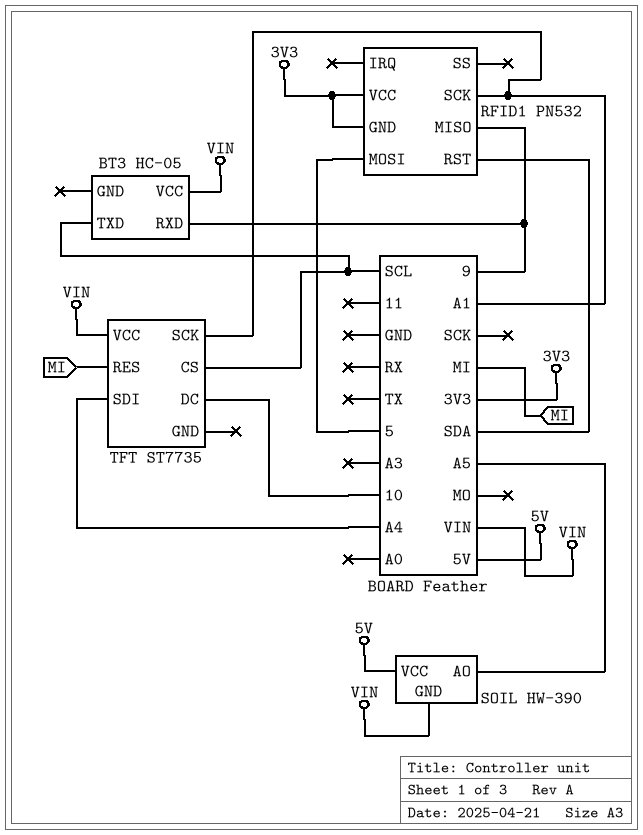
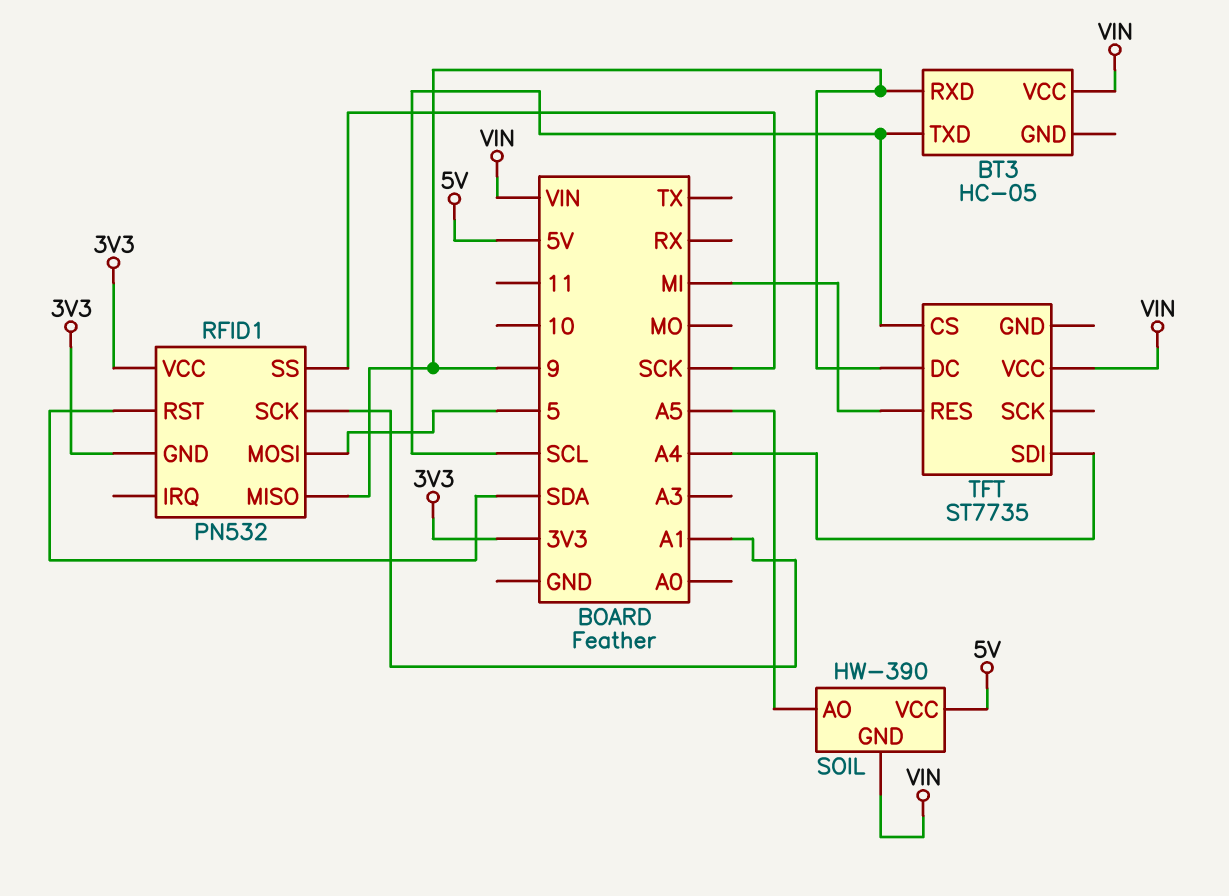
RFID1 pin SS: none -> SCK
TFT pin DC: 10 -> 9
TFT pin SCK: A1 -> none

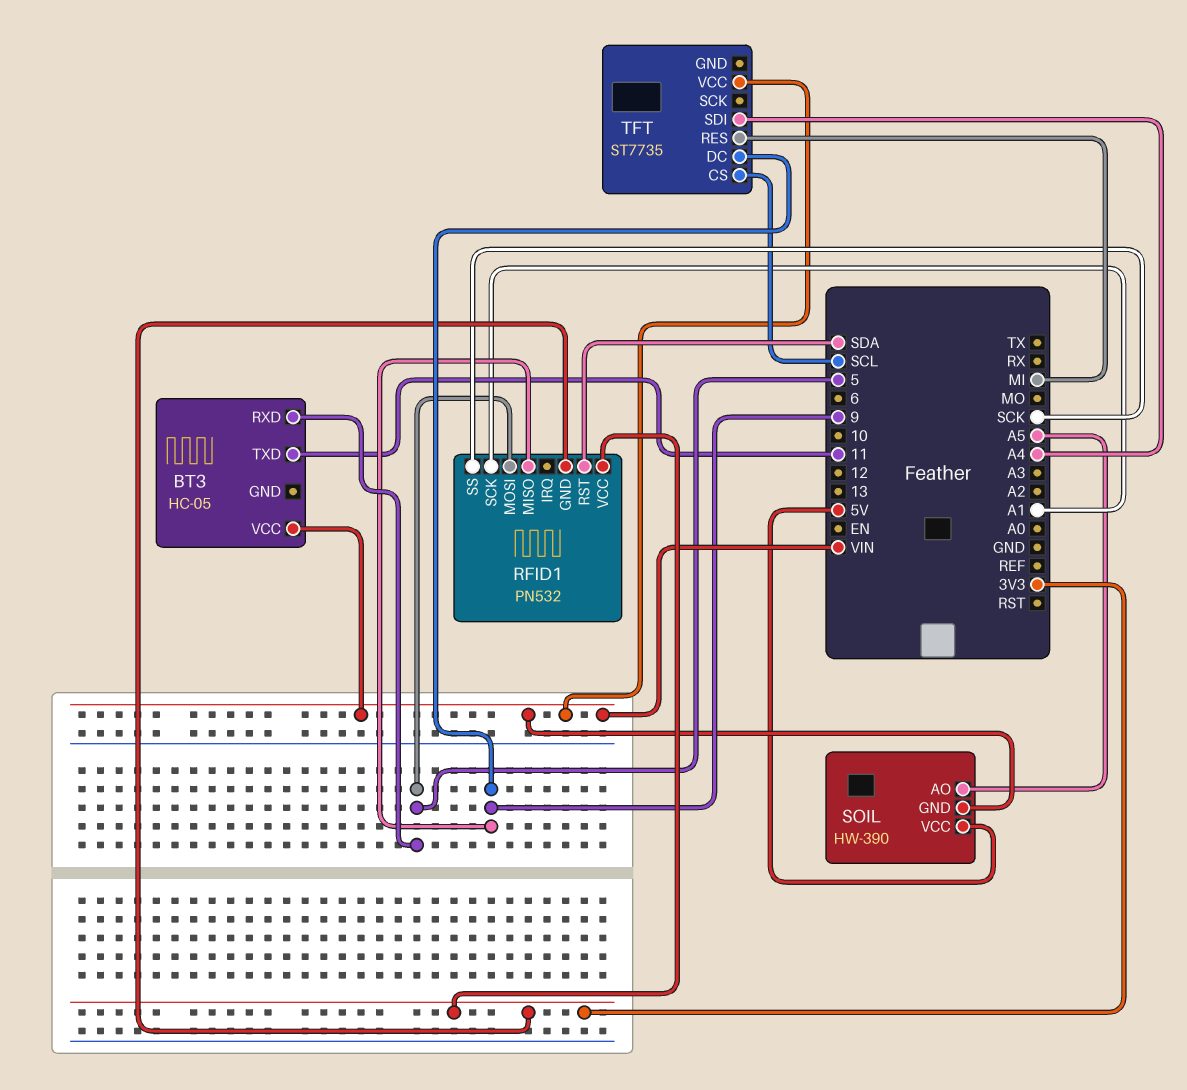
BT3 pin RXD: 9 -> 5
BT3 pin TXD: SCL -> 11

